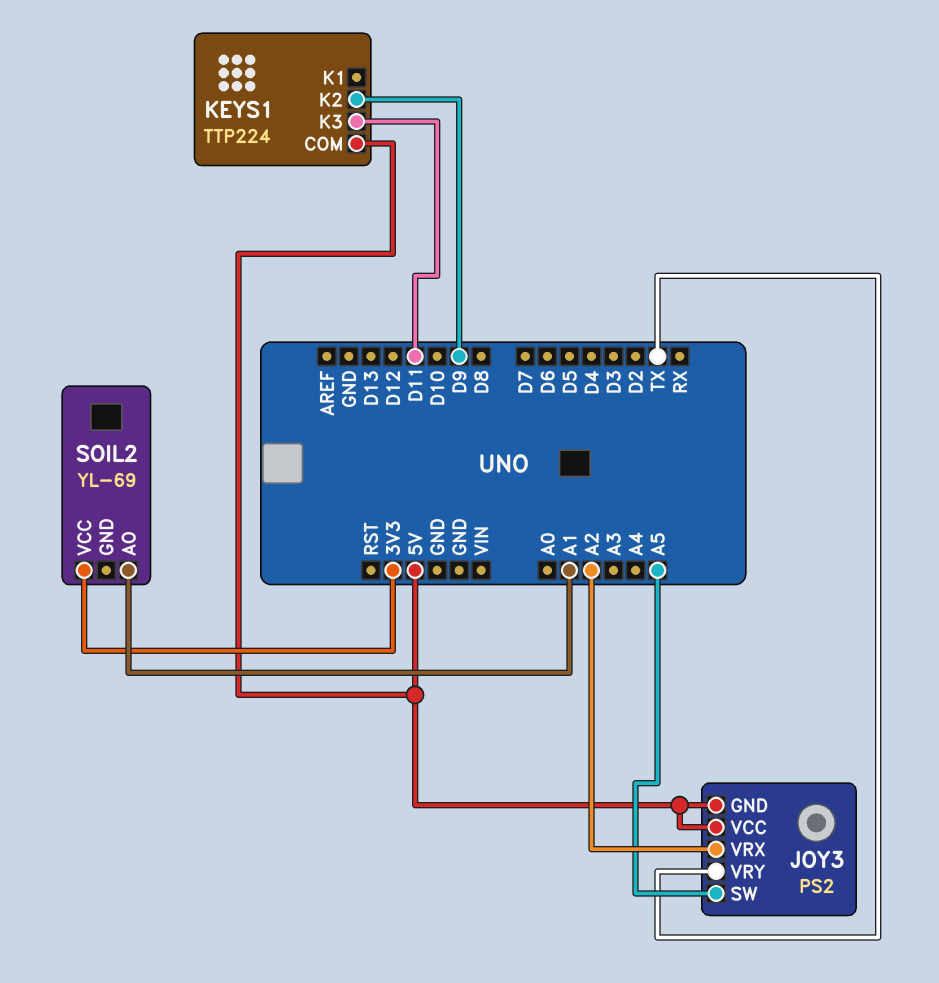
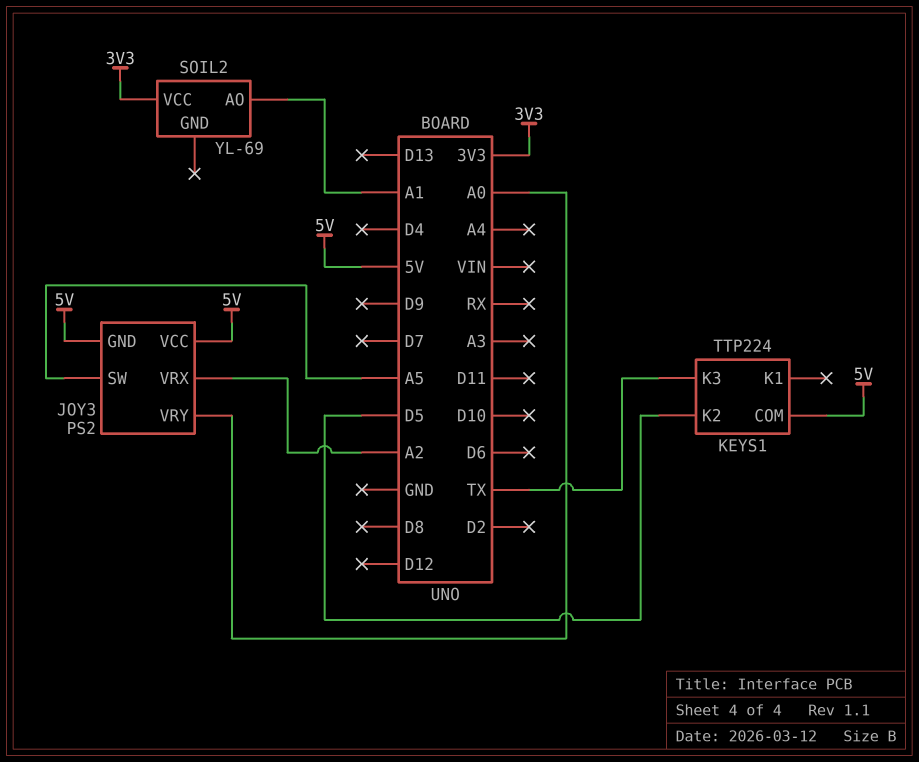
JOY3 pin VRY: TX -> A0
KEYS1 pin K2: D9 -> D5
KEYS1 pin K3: D11 -> TX

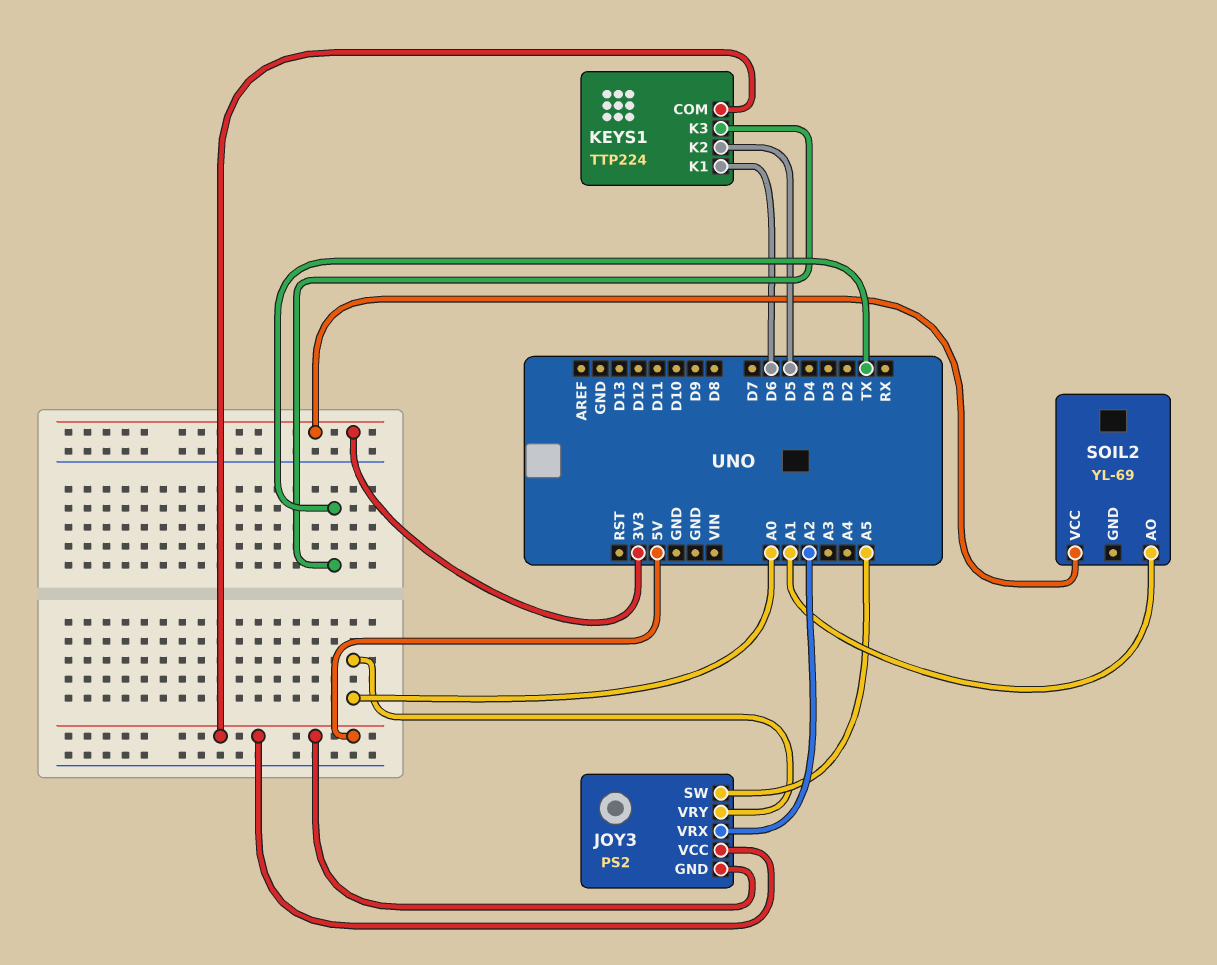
KEYS1 pin K1: none -> D6

